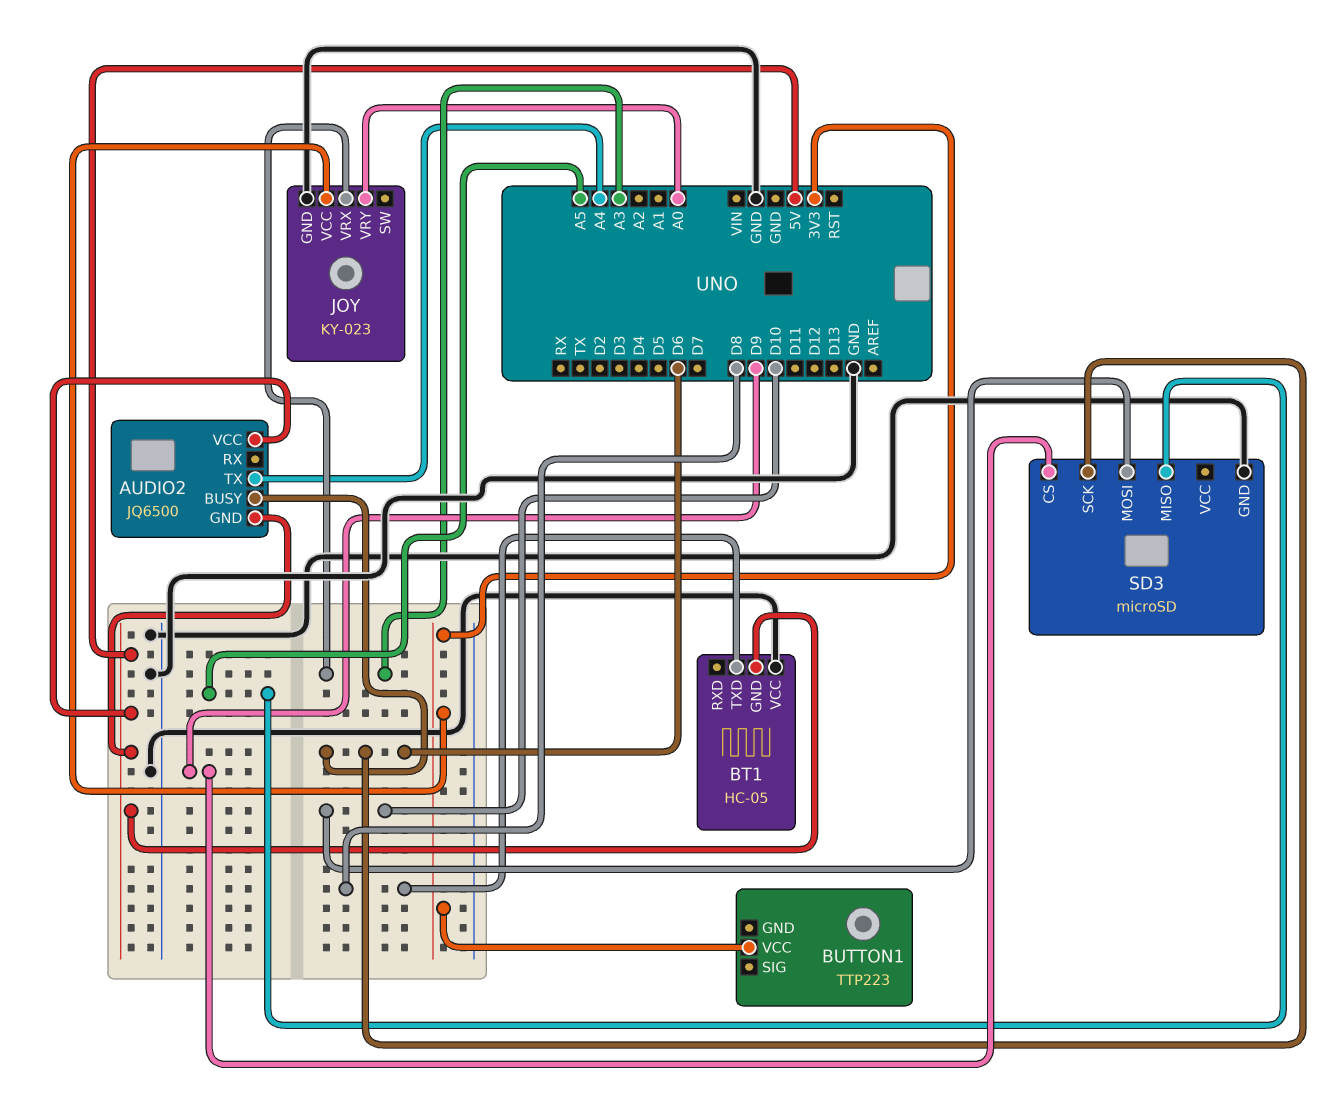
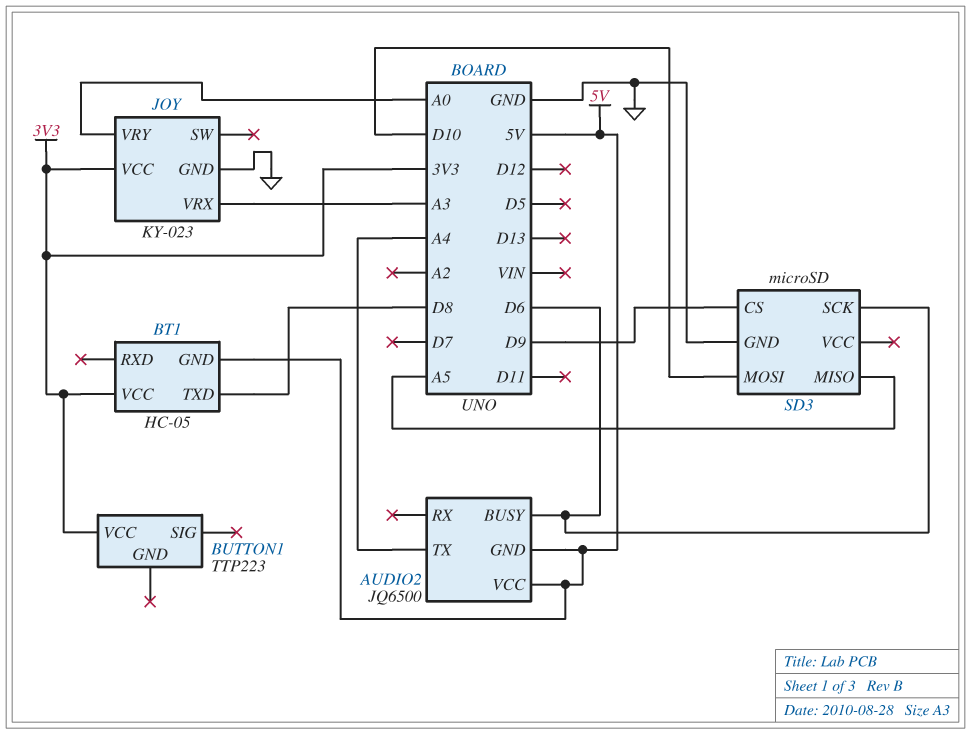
BT1 pin VCC: GND -> 3V3

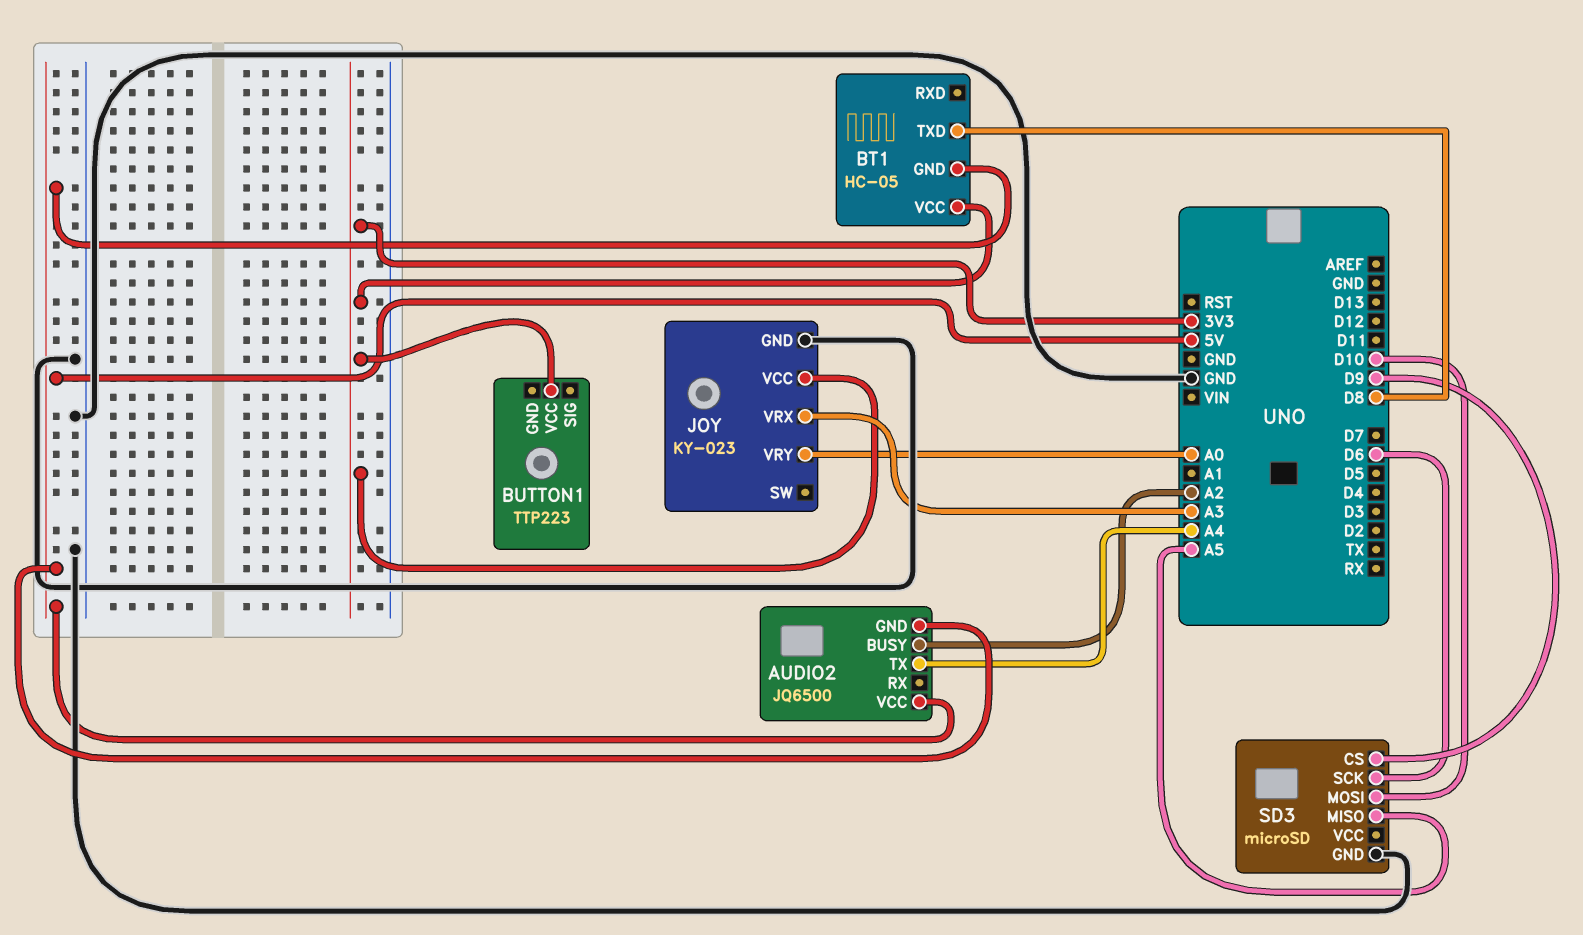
AUDIO2 pin BUSY: D6 -> A2

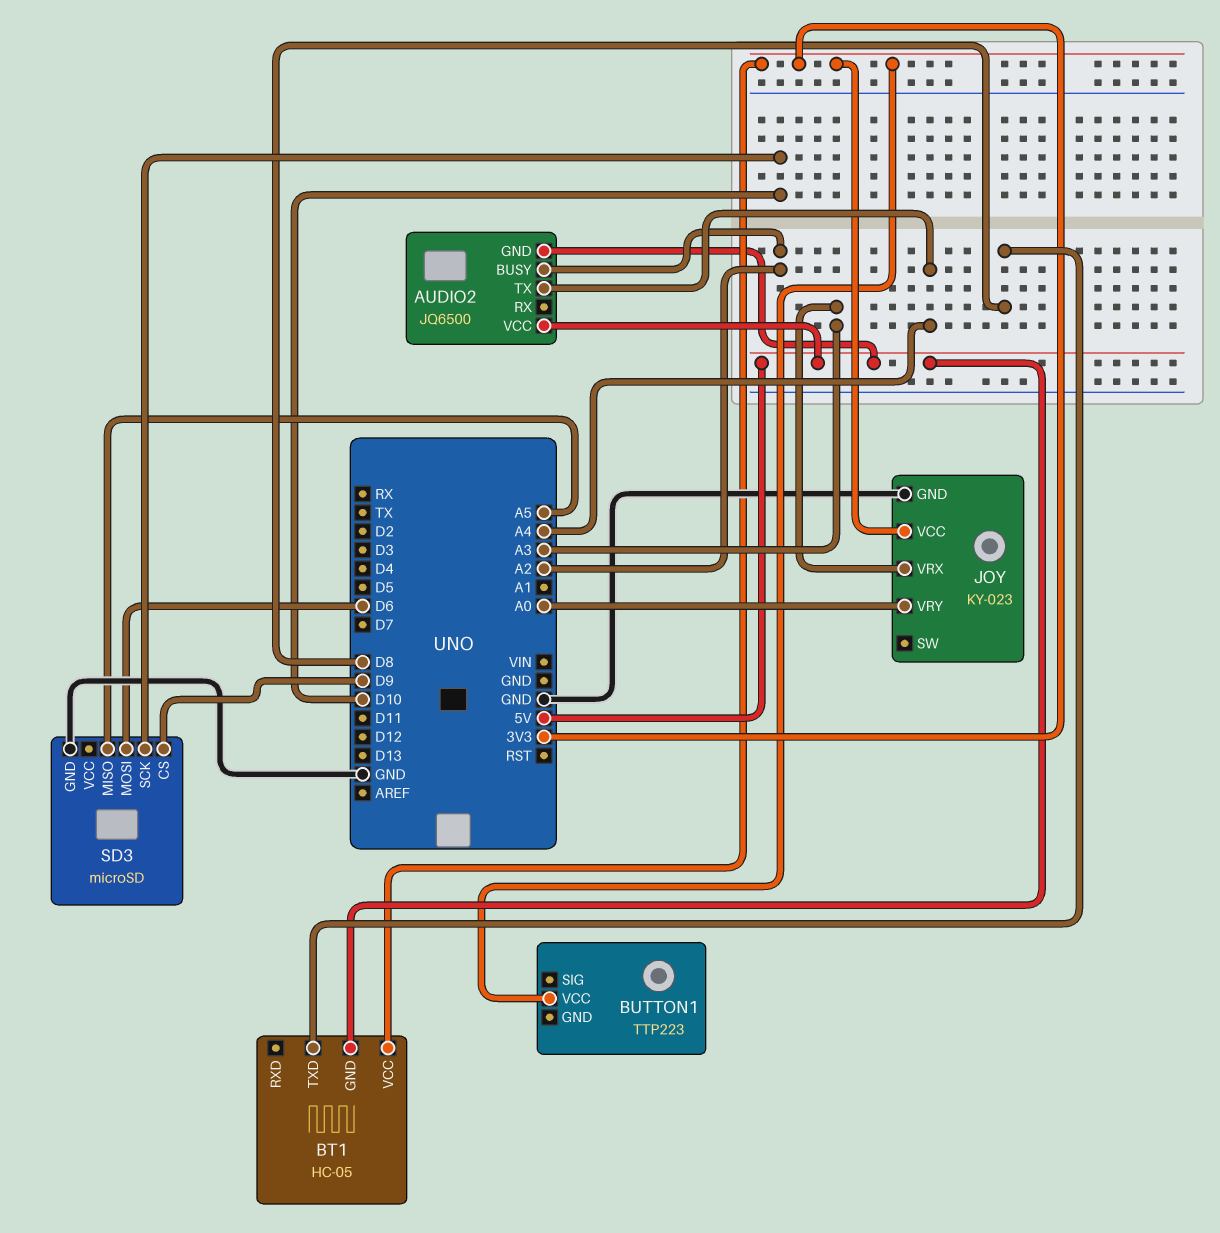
SD3 pin MOSI: D10 -> D6
SD3 pin SCK: D6 -> D10

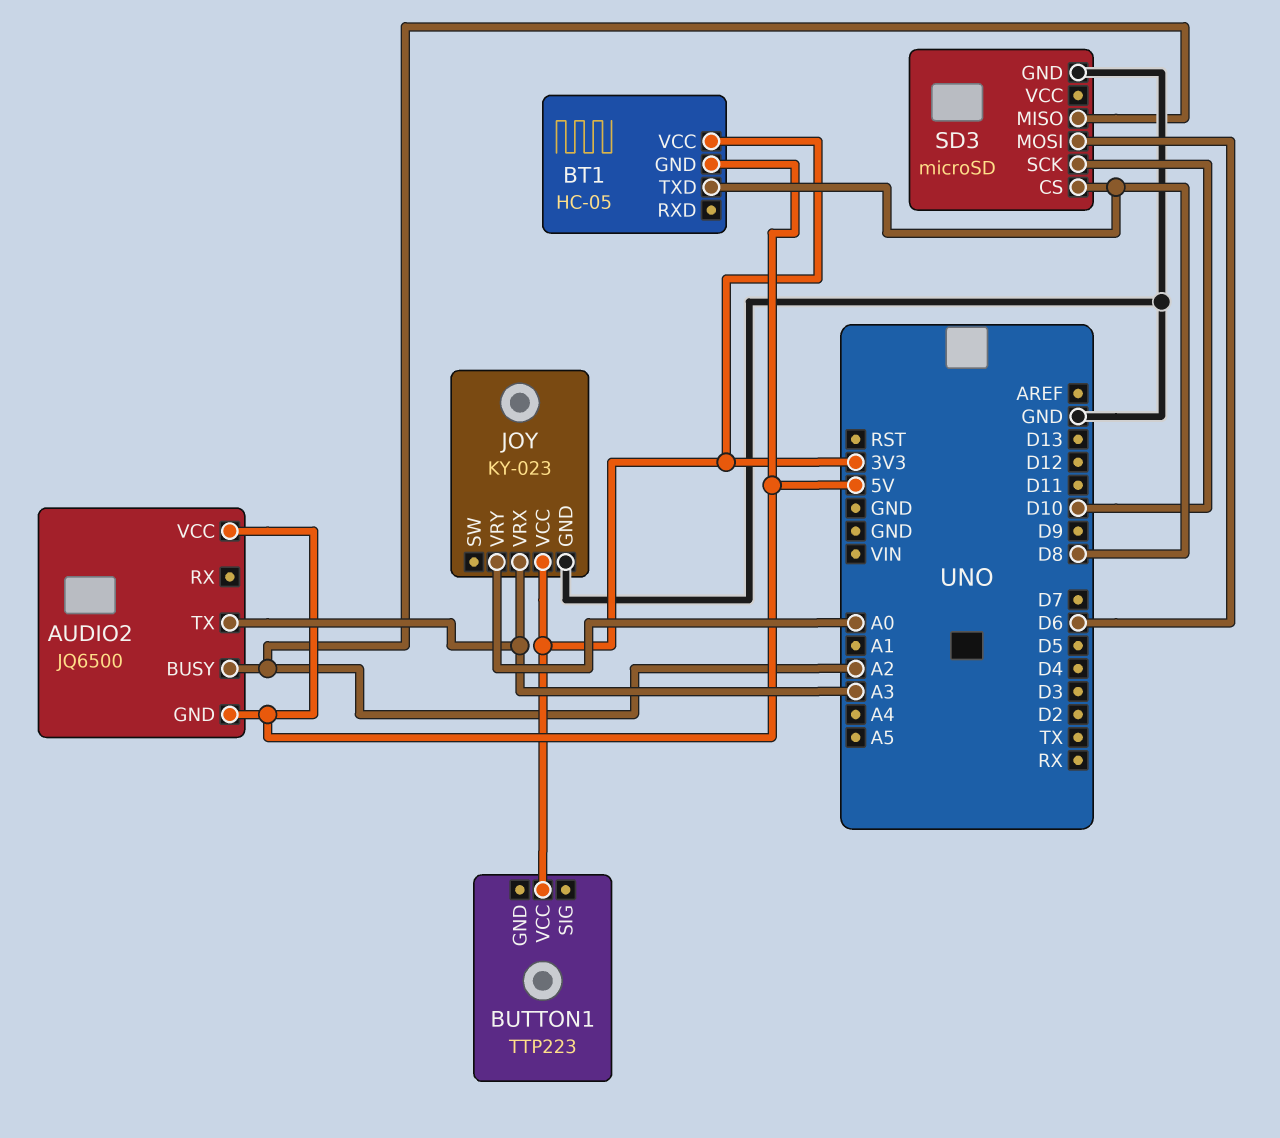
AUDIO2 pin TX: A4 -> A3
SD3 pin CS: D9 -> D8
SD3 pin MISO: A5 -> A2

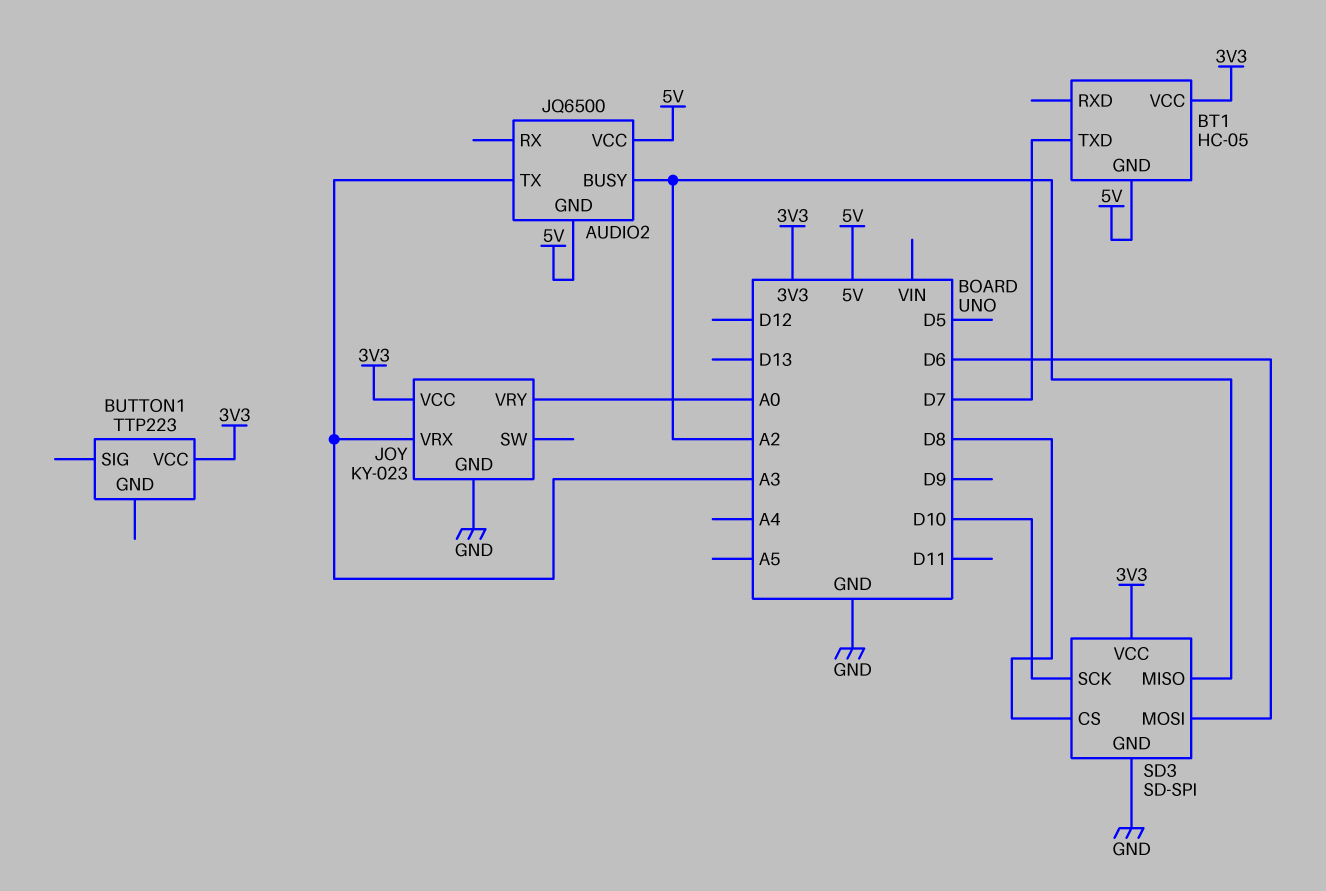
BT1 pin TXD: D8 -> D7
SD3: microSD -> SD-SPI
SD3 pin VCC: none -> 3V3

